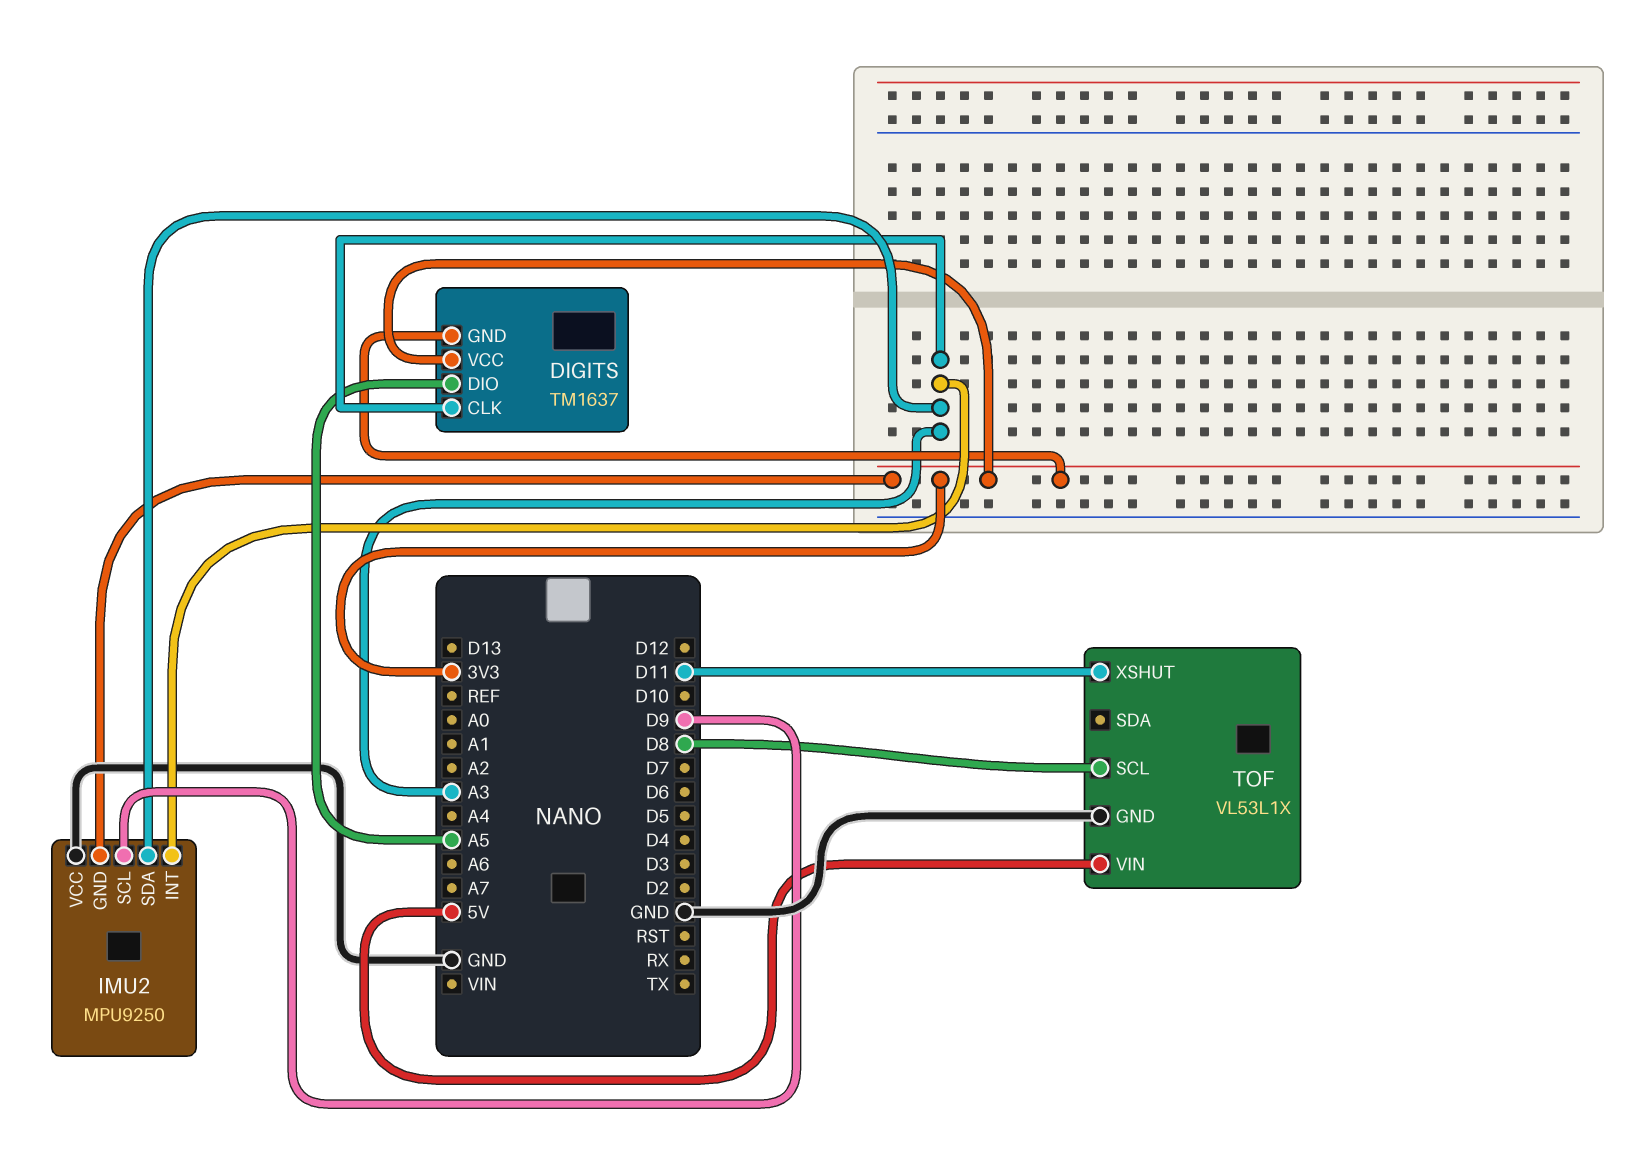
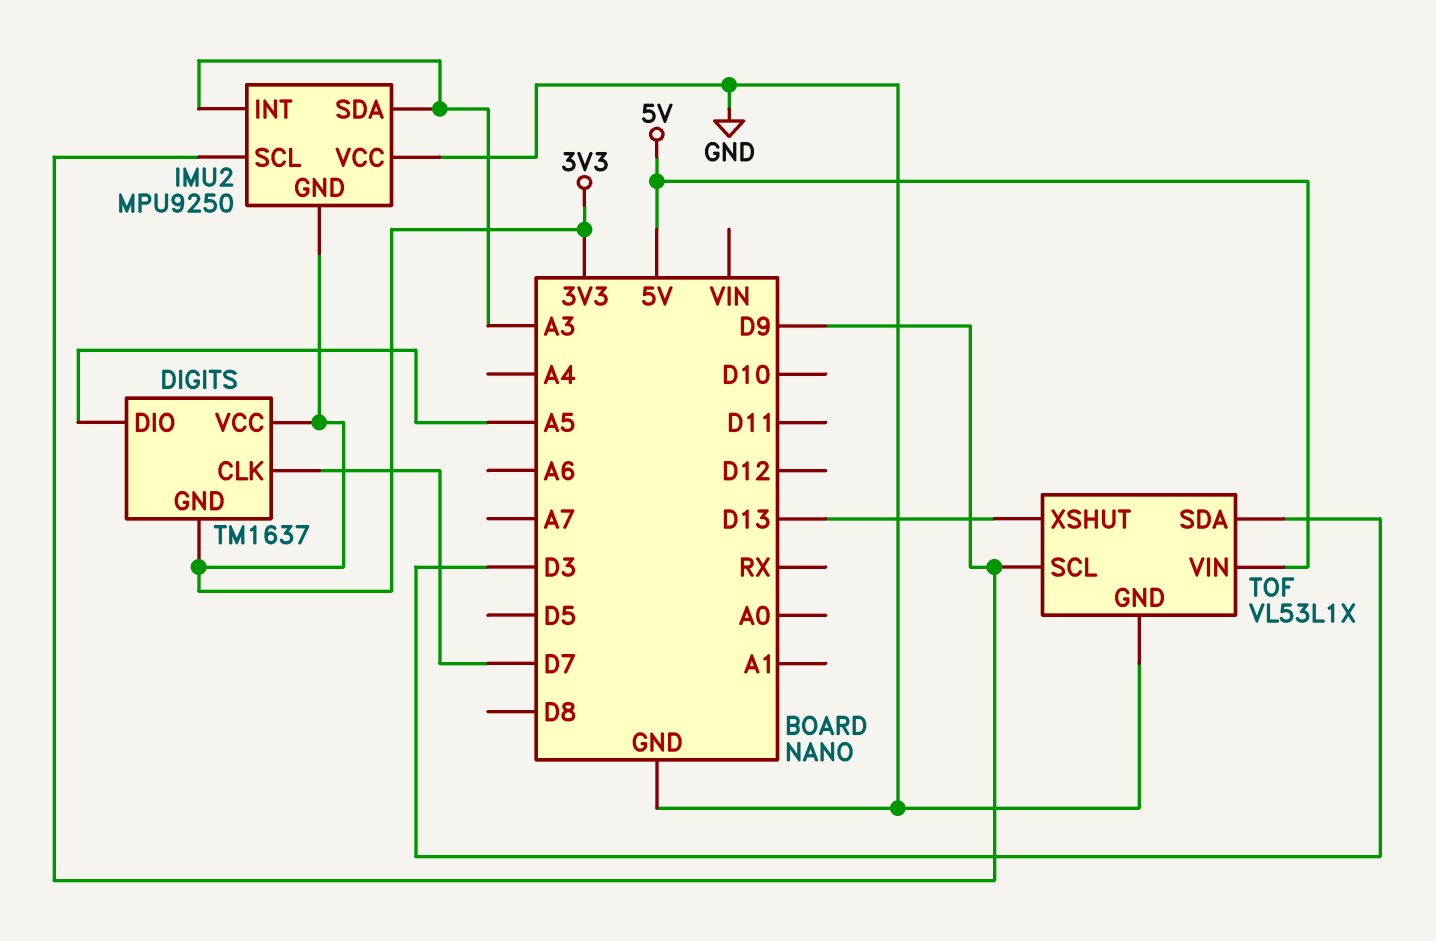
DIGITS pin CLK: A3 -> D7
TOF pin SCL: D8 -> D9
TOF pin SDA: none -> D3
TOF pin XSHUT: D11 -> D13

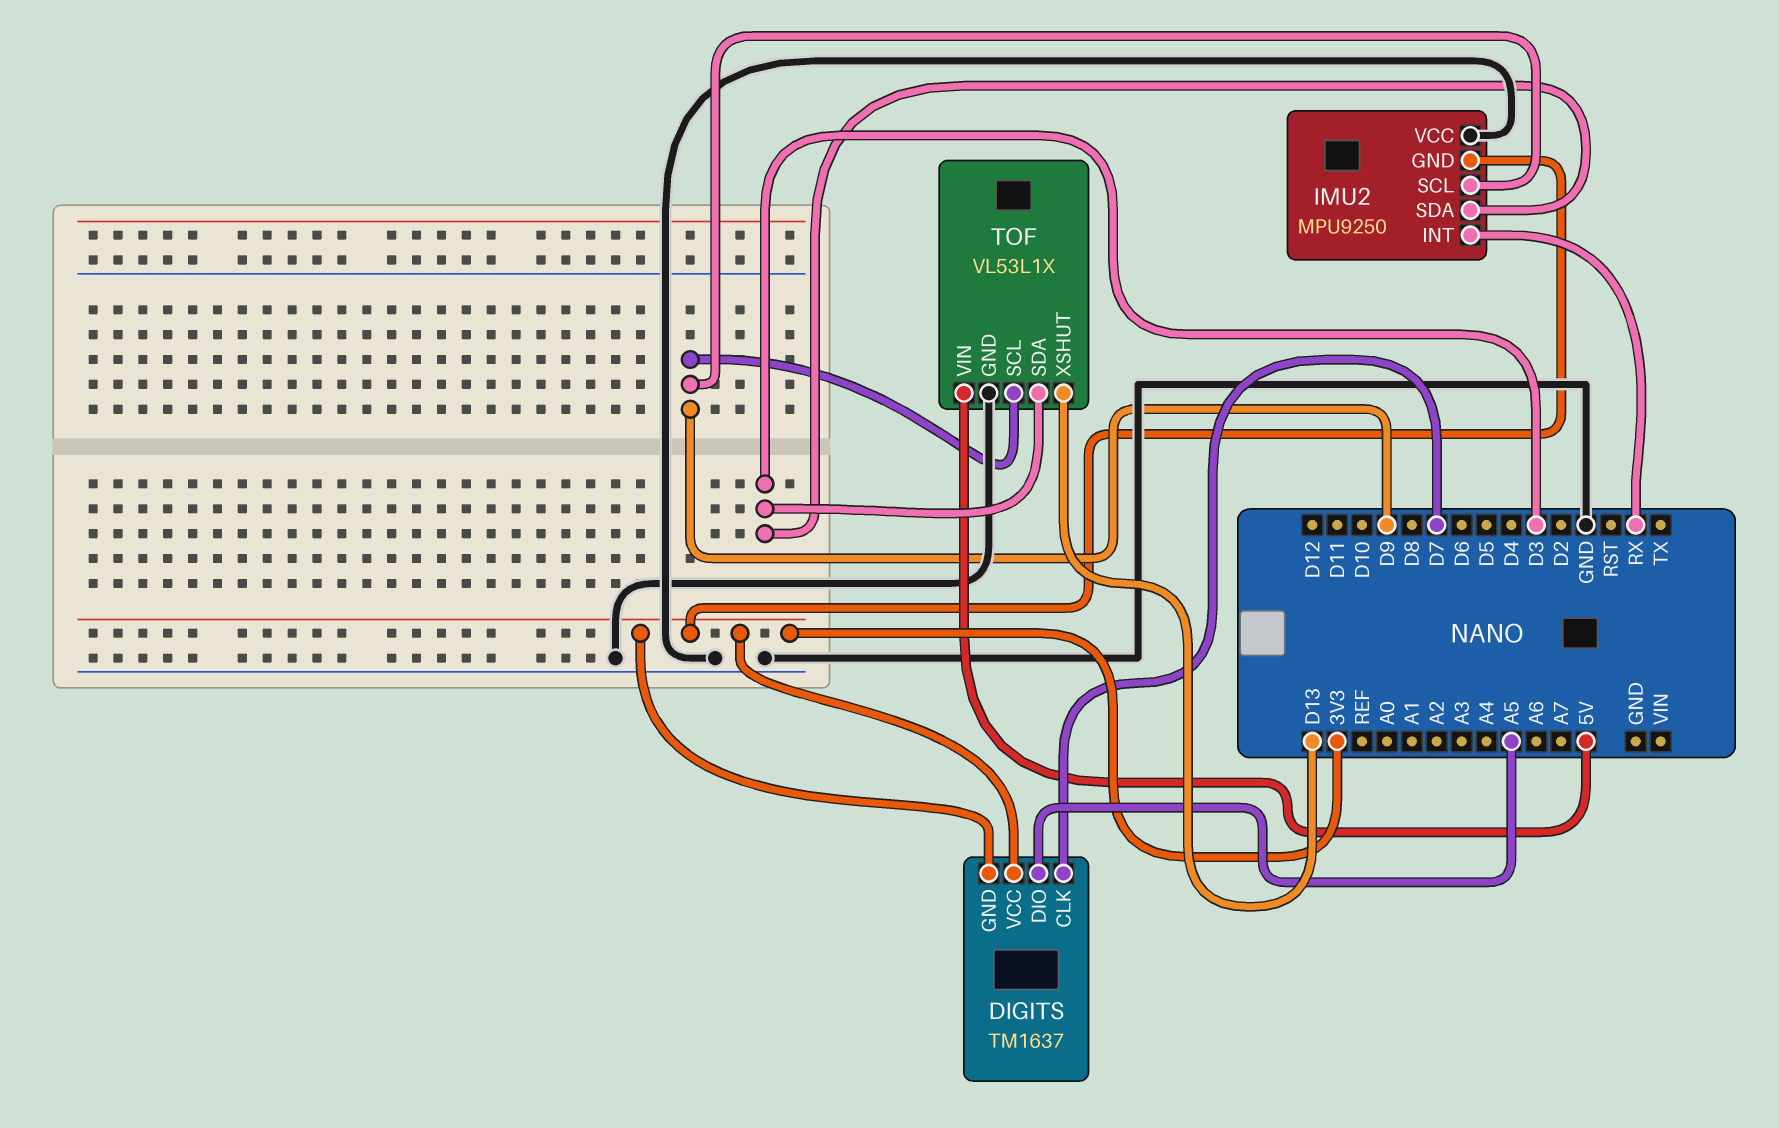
IMU2 pin INT: A3 -> RX
IMU2 pin SDA: A3 -> D3

